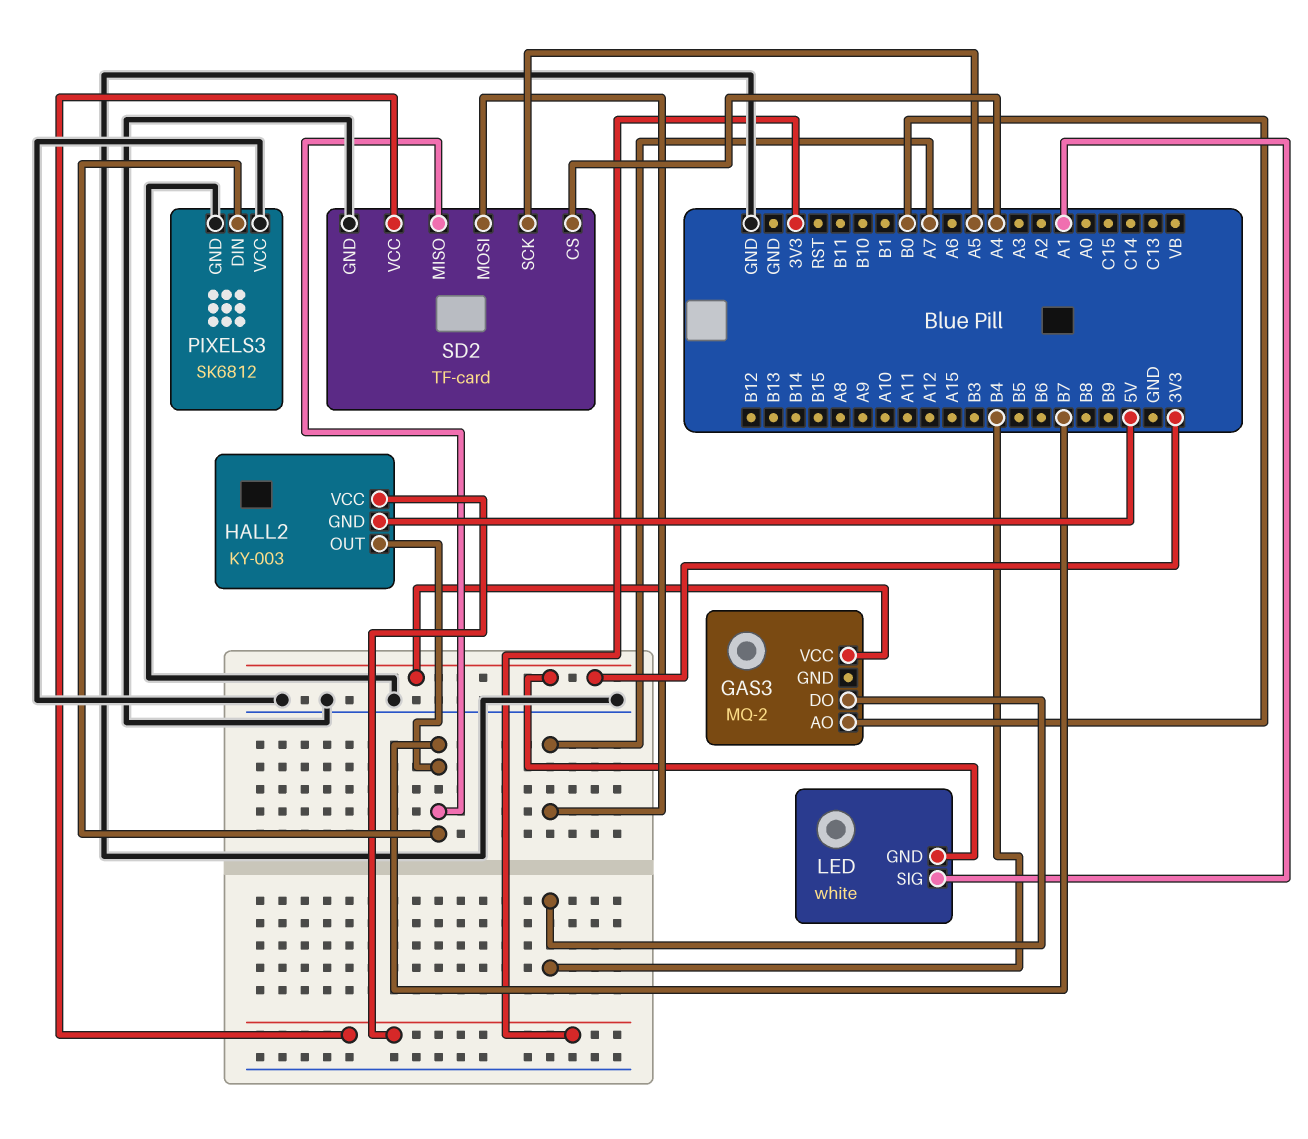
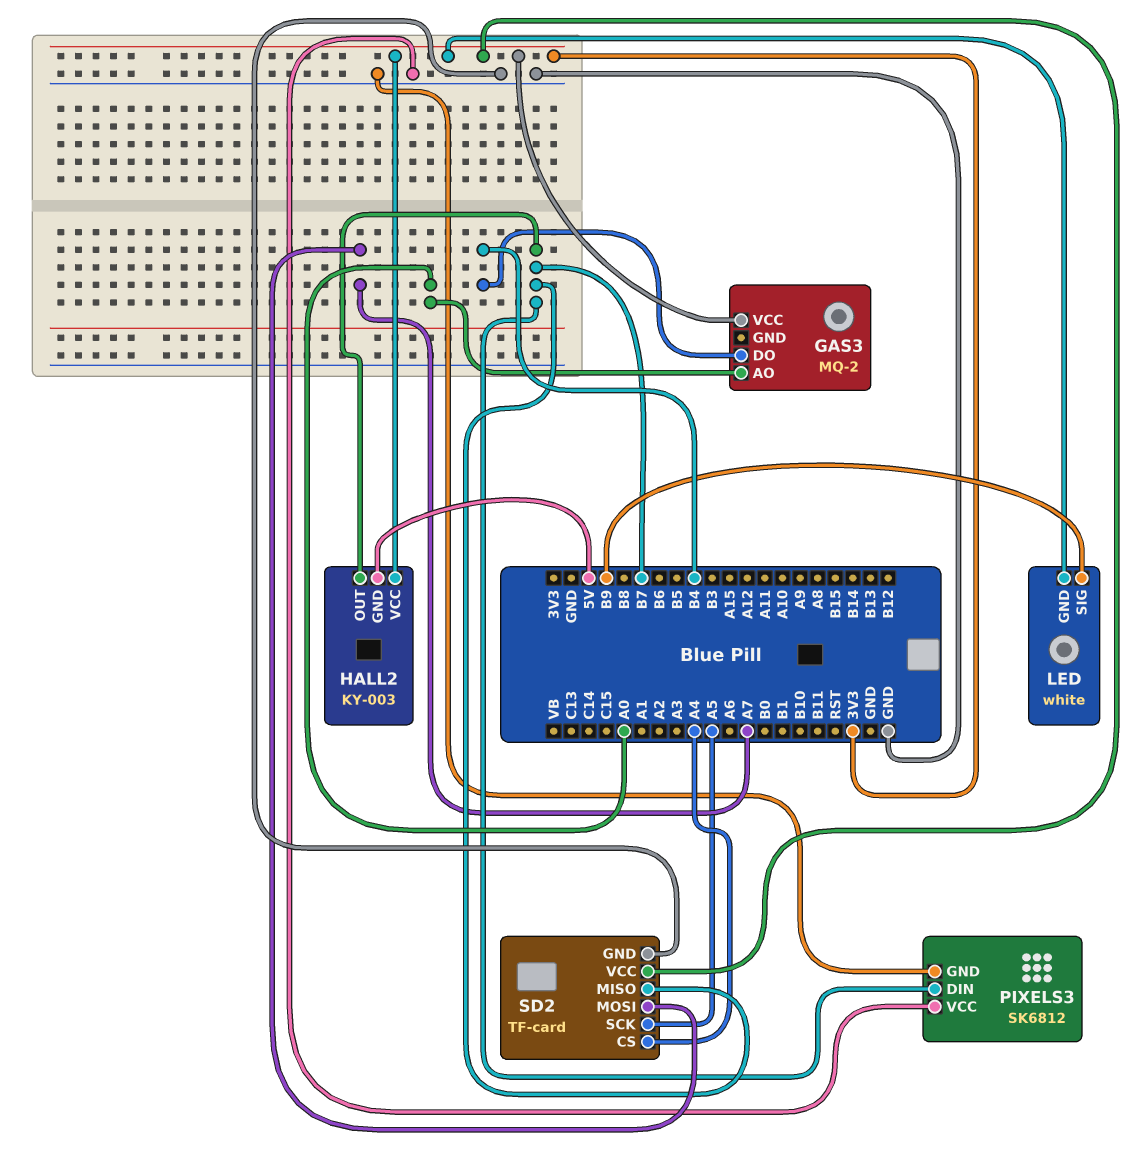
GAS3 pin AO: B0 -> A0
LED pin SIG: A1 -> B9

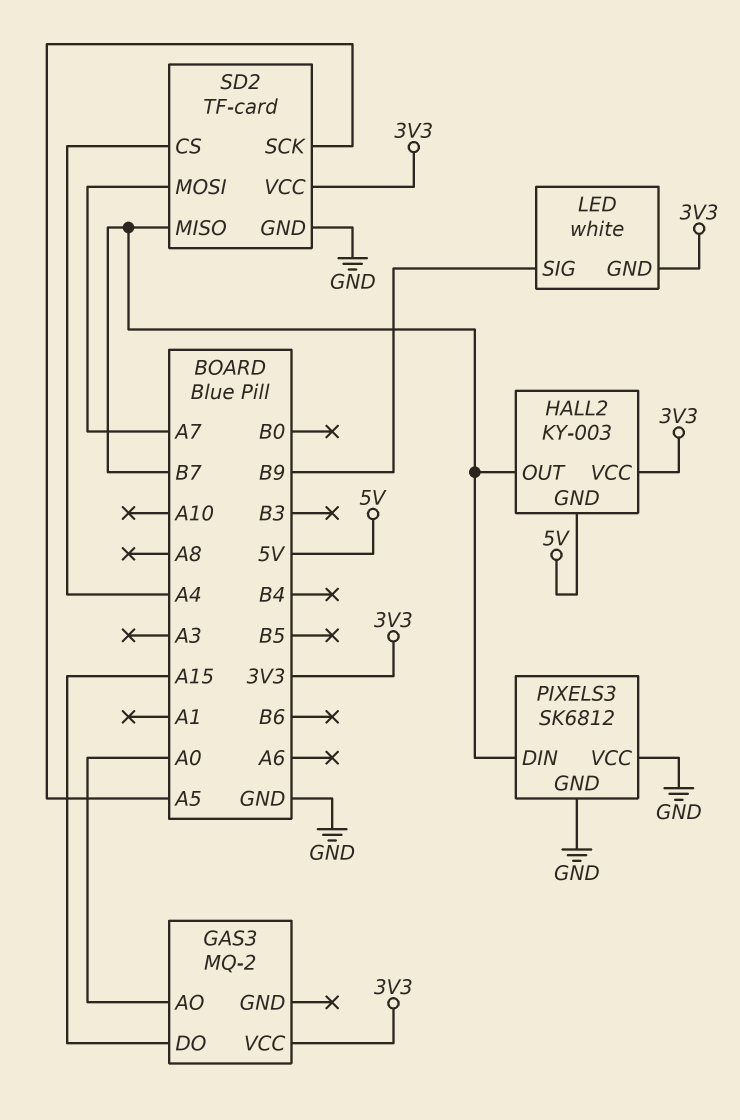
GAS3 pin DO: B4 -> A15

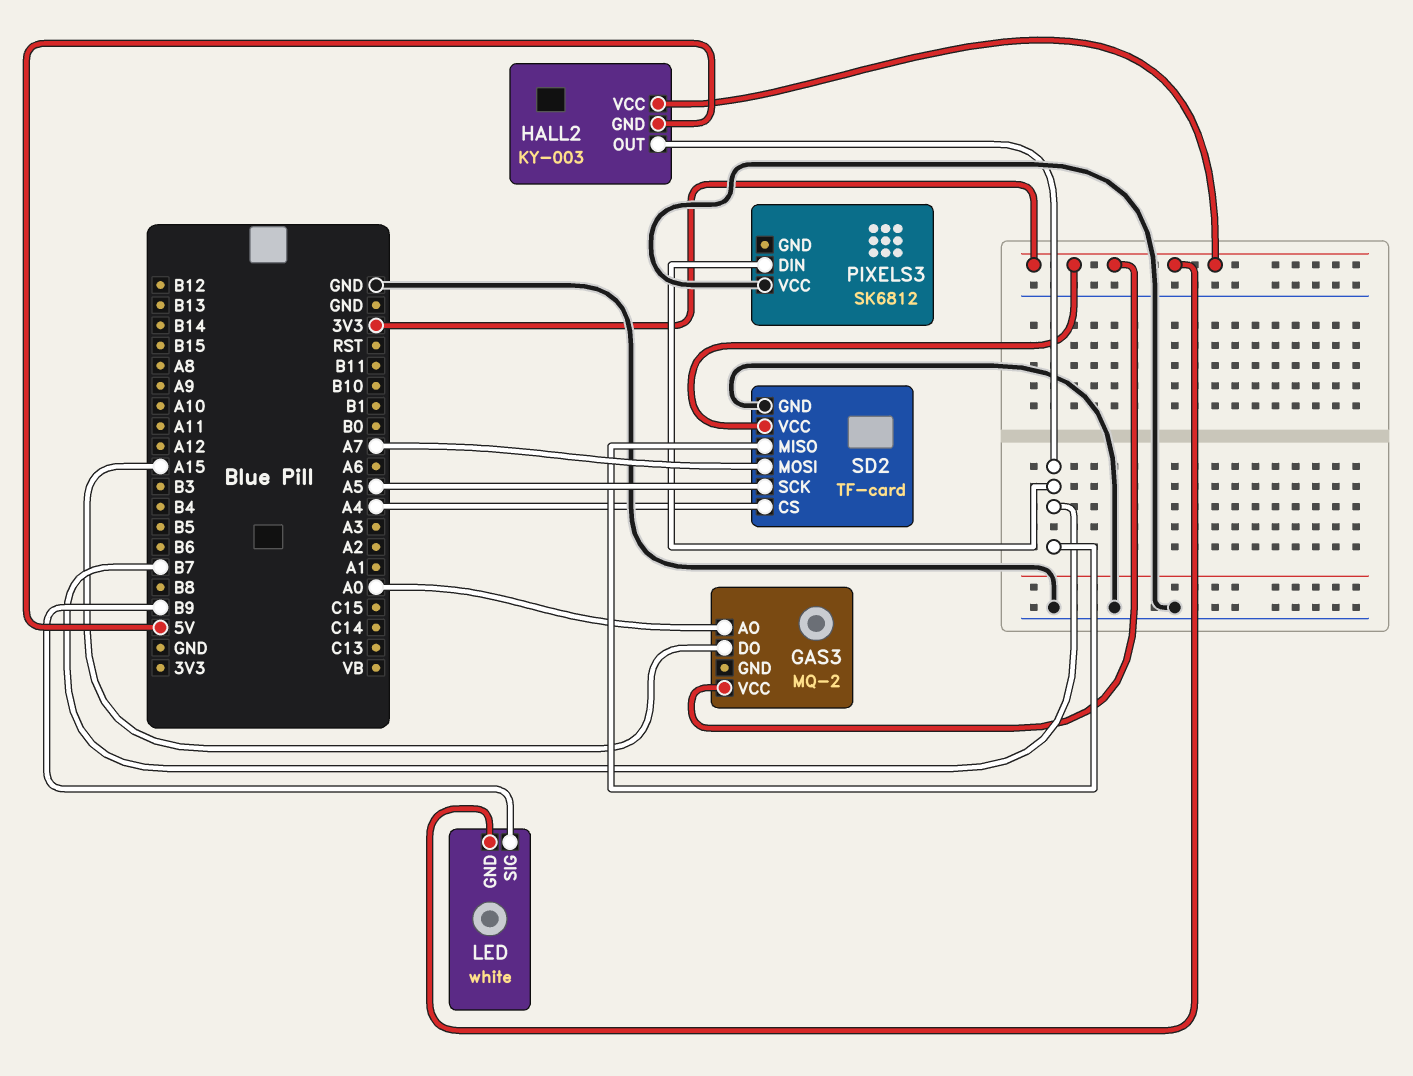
PIXELS3 pin GND: GND -> none

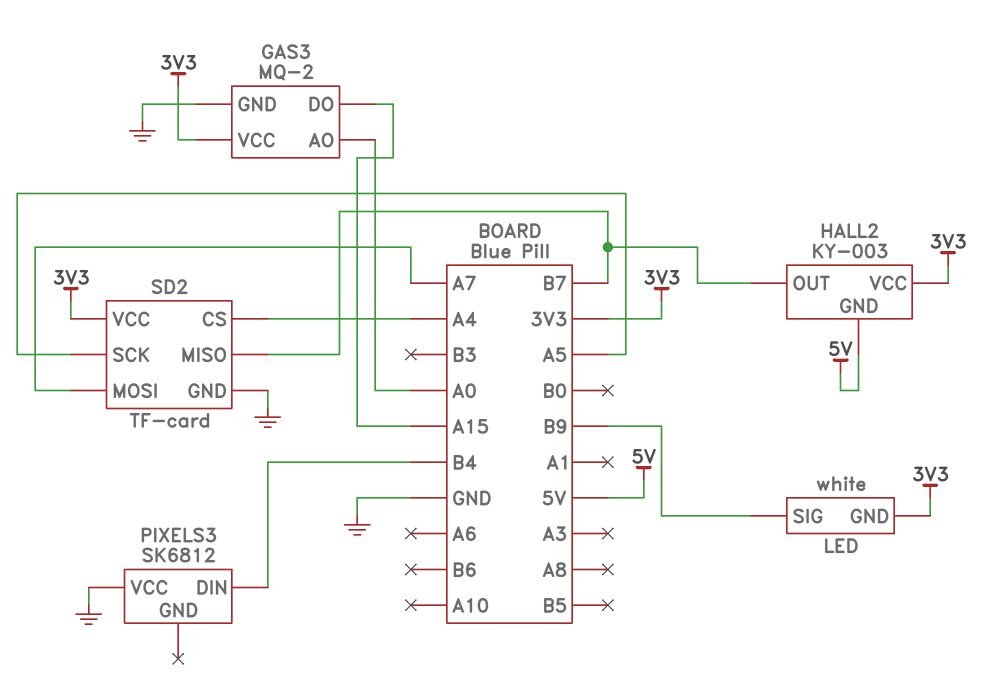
GAS3 pin GND: none -> GND
PIXELS3 pin DIN: B7 -> B4

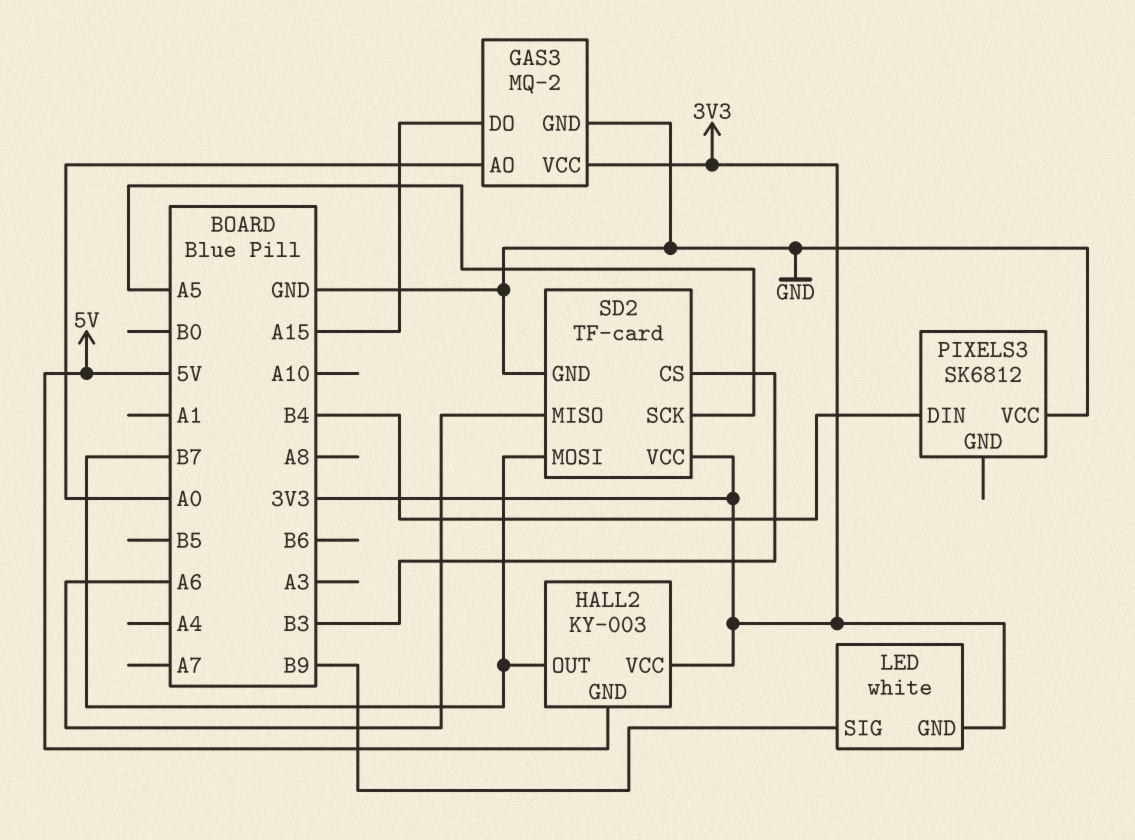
SD2 pin CS: A4 -> B3
SD2 pin MISO: B7 -> A6
SD2 pin MOSI: A7 -> B7

